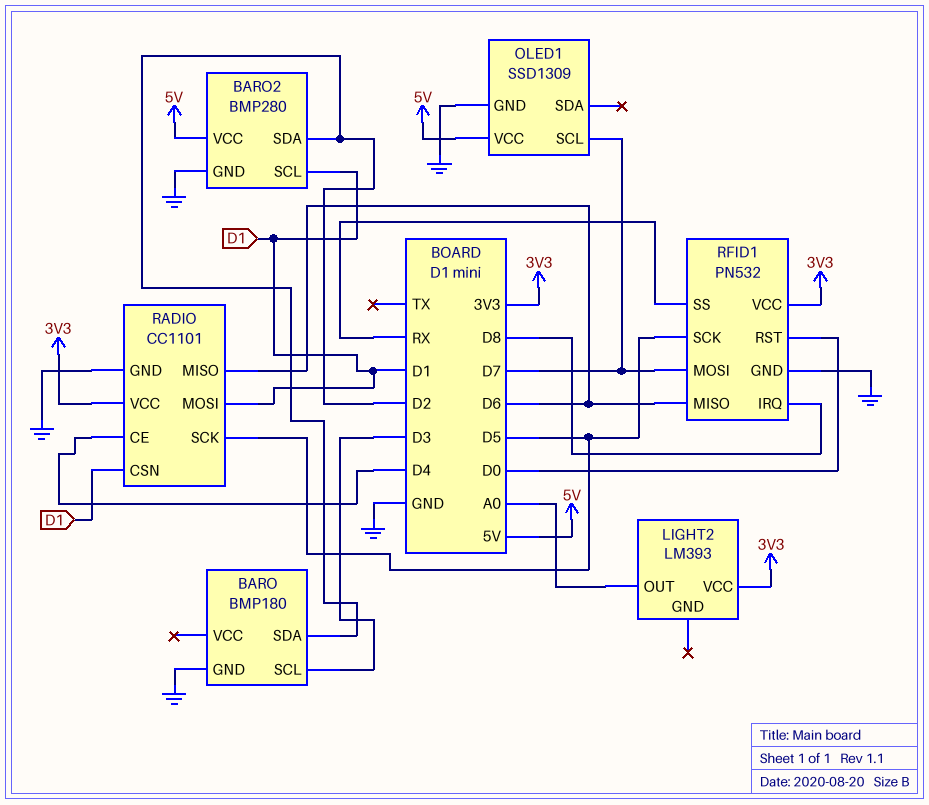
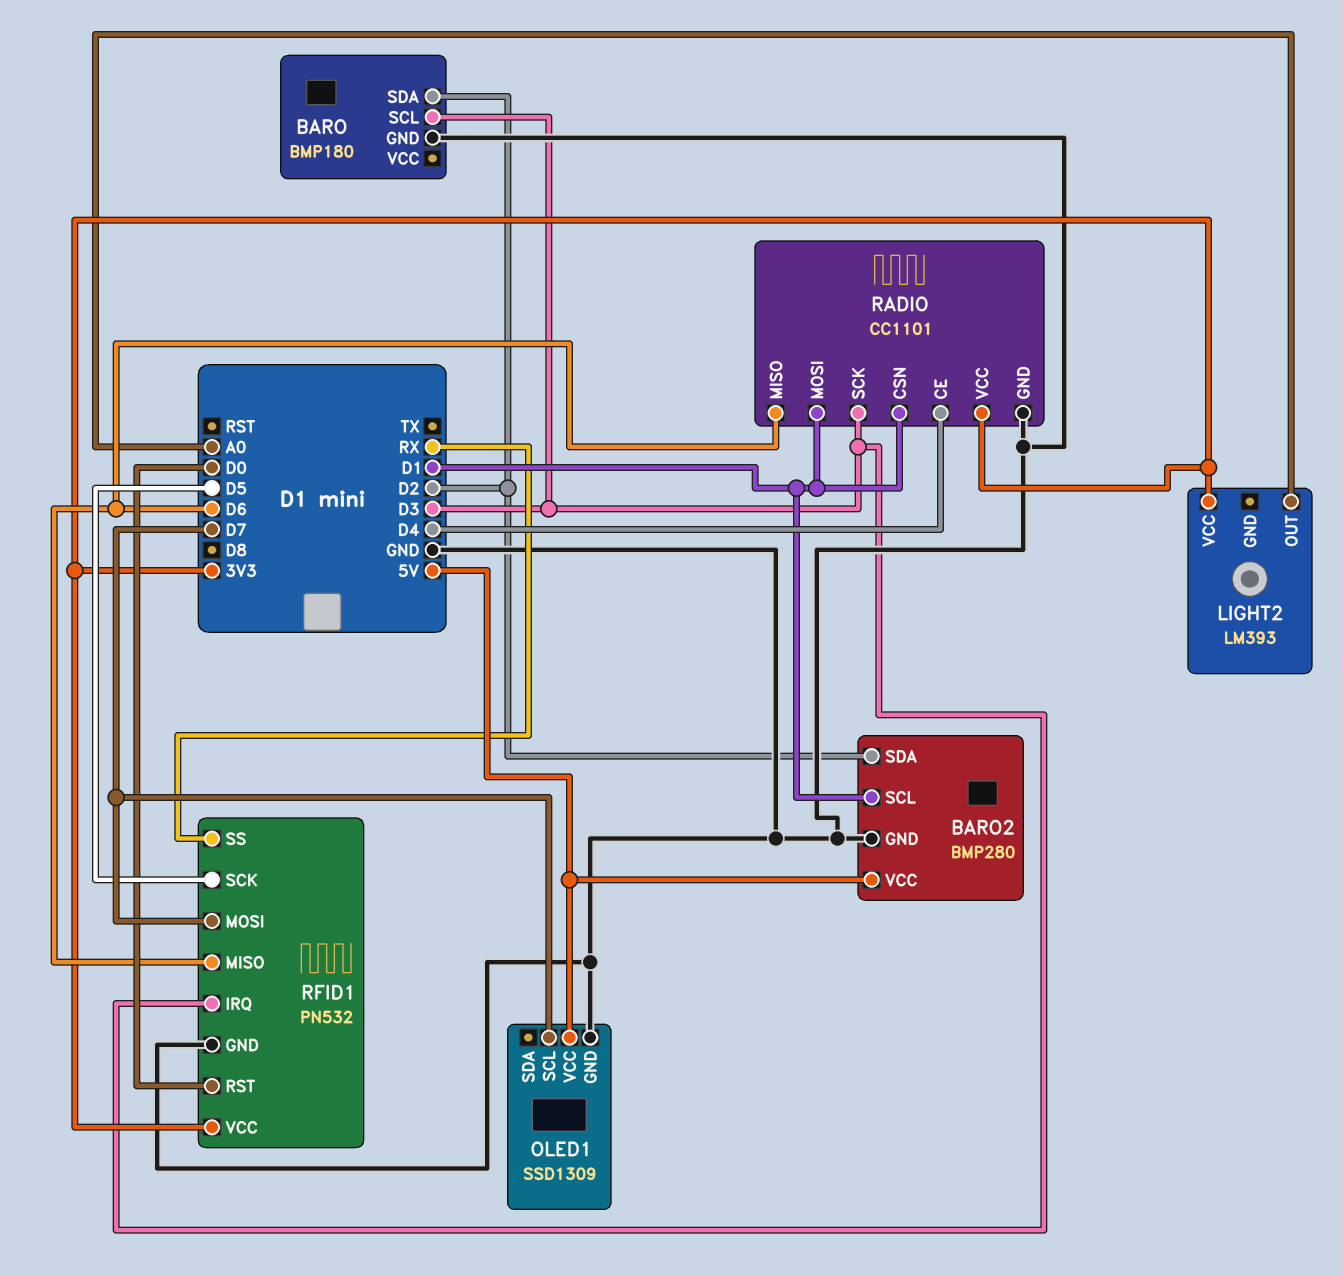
RADIO pin SCK: D5 -> D3
RFID1 pin IRQ: D8 -> D3

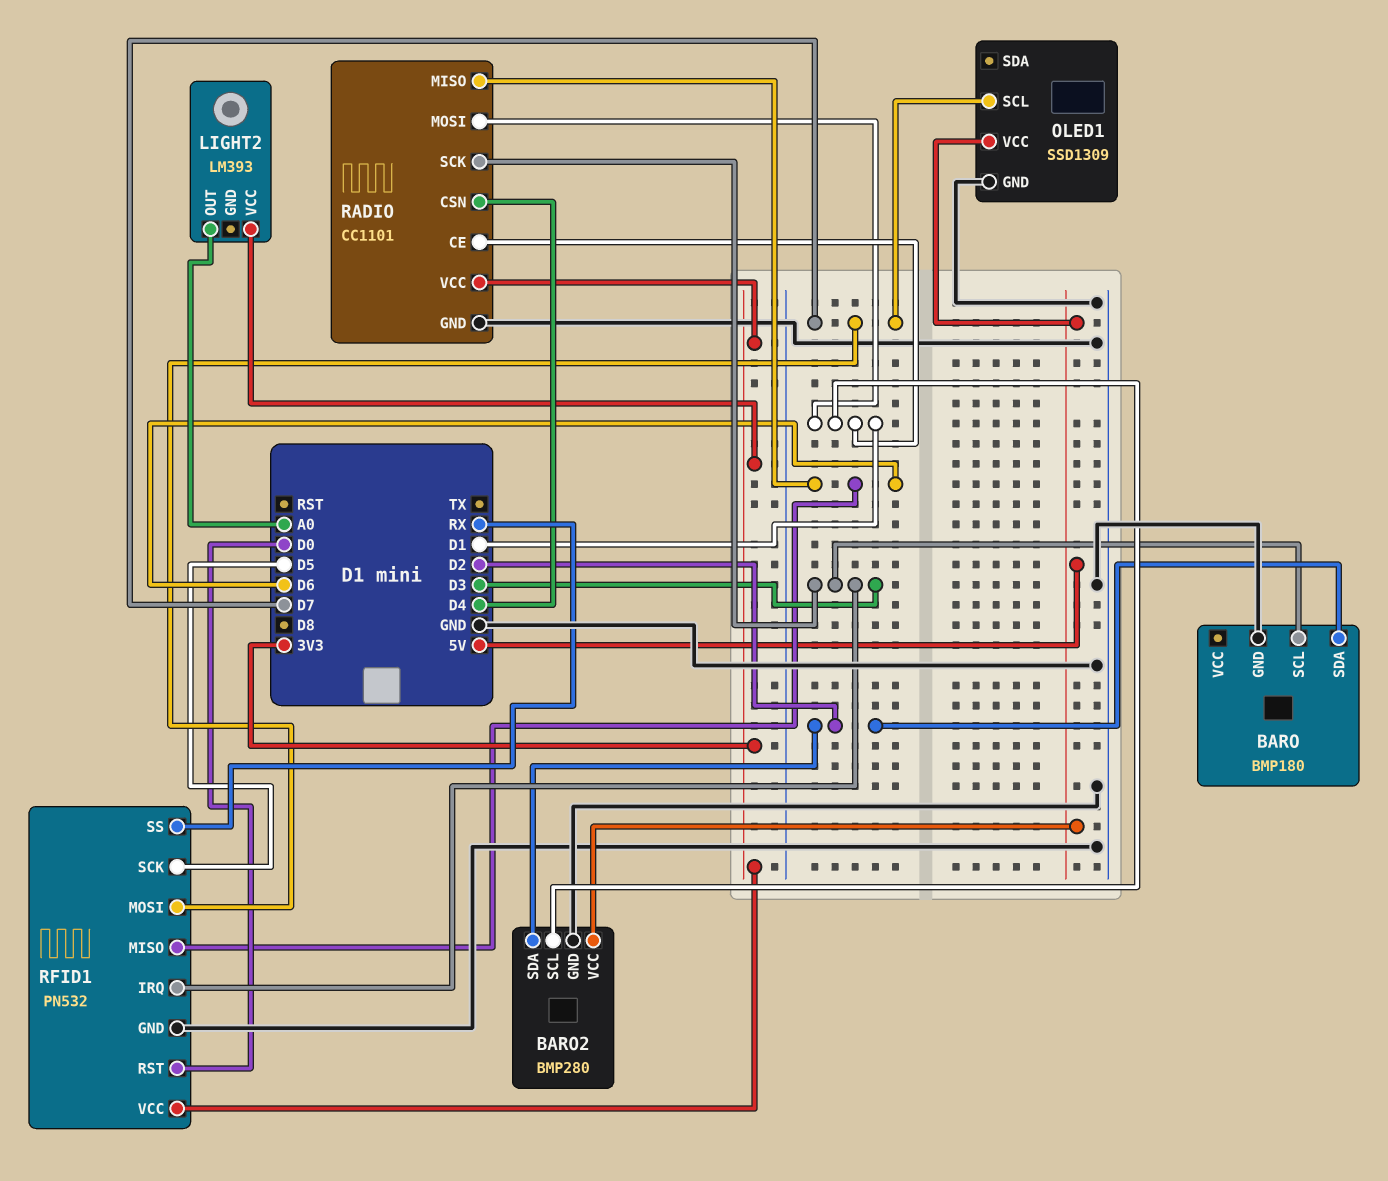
RADIO pin CE: D4 -> D1
RADIO pin CSN: D1 -> D4

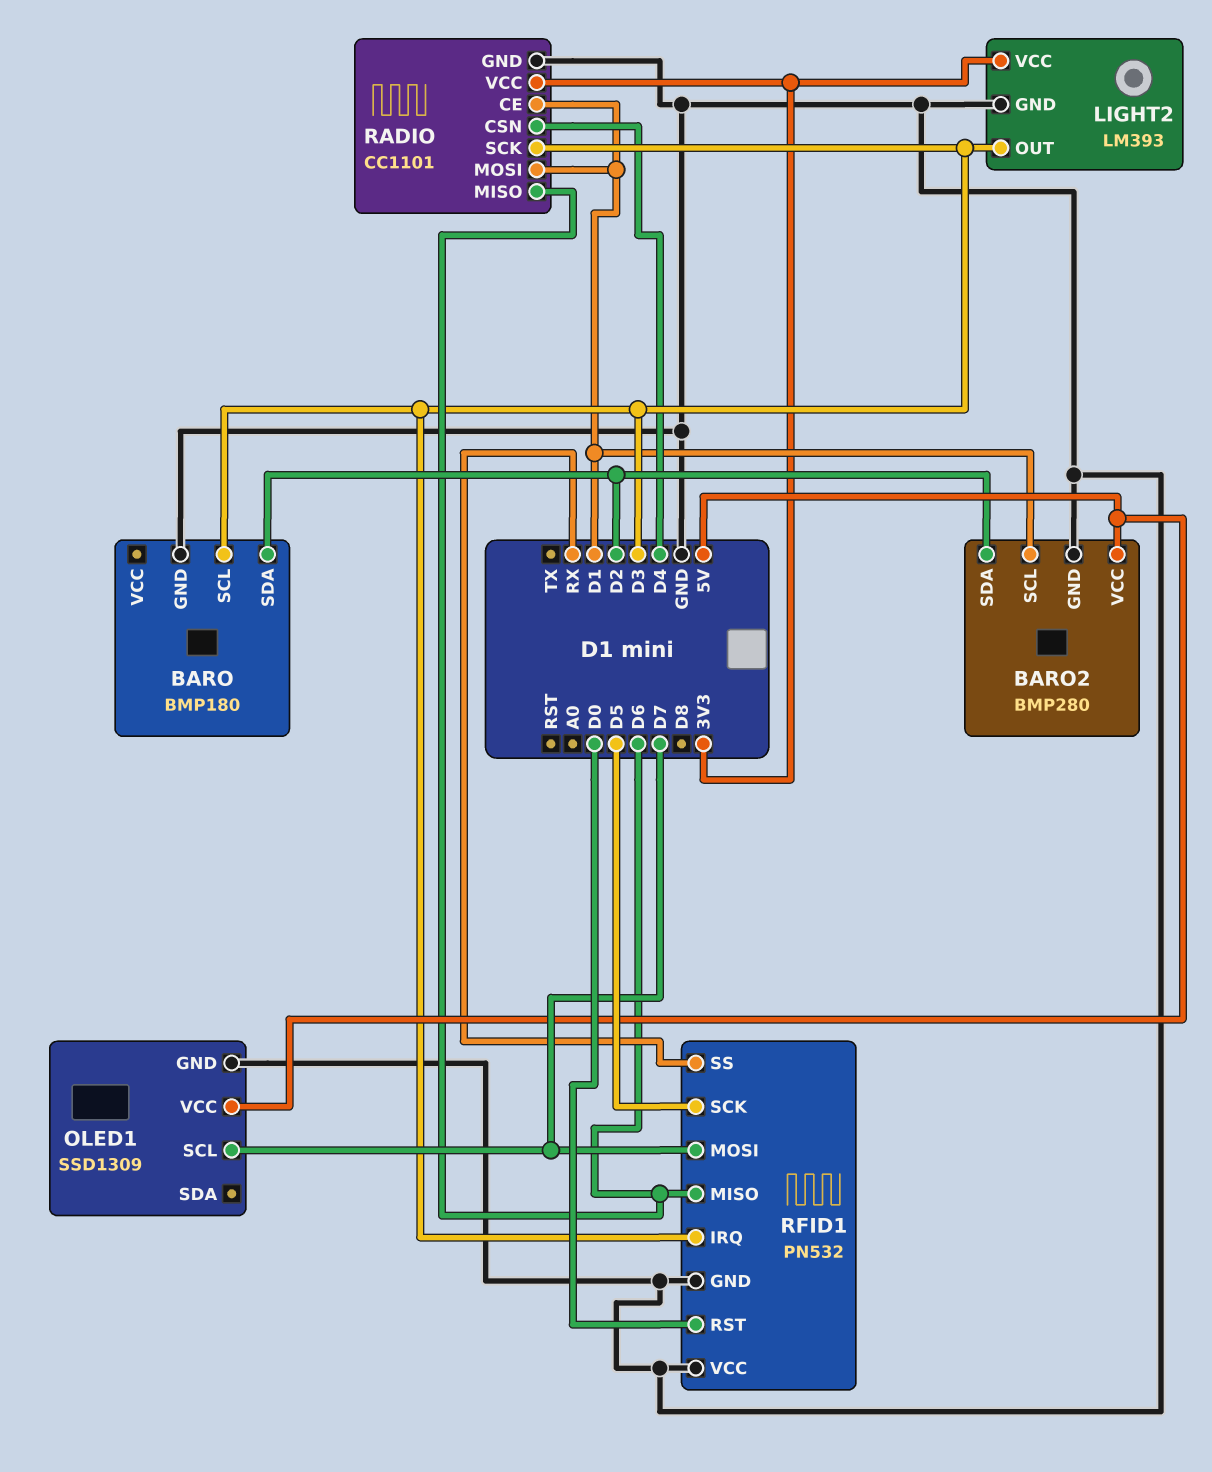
LIGHT2 pin GND: none -> GND
LIGHT2 pin OUT: A0 -> D3
RFID1 pin VCC: 3V3 -> GND

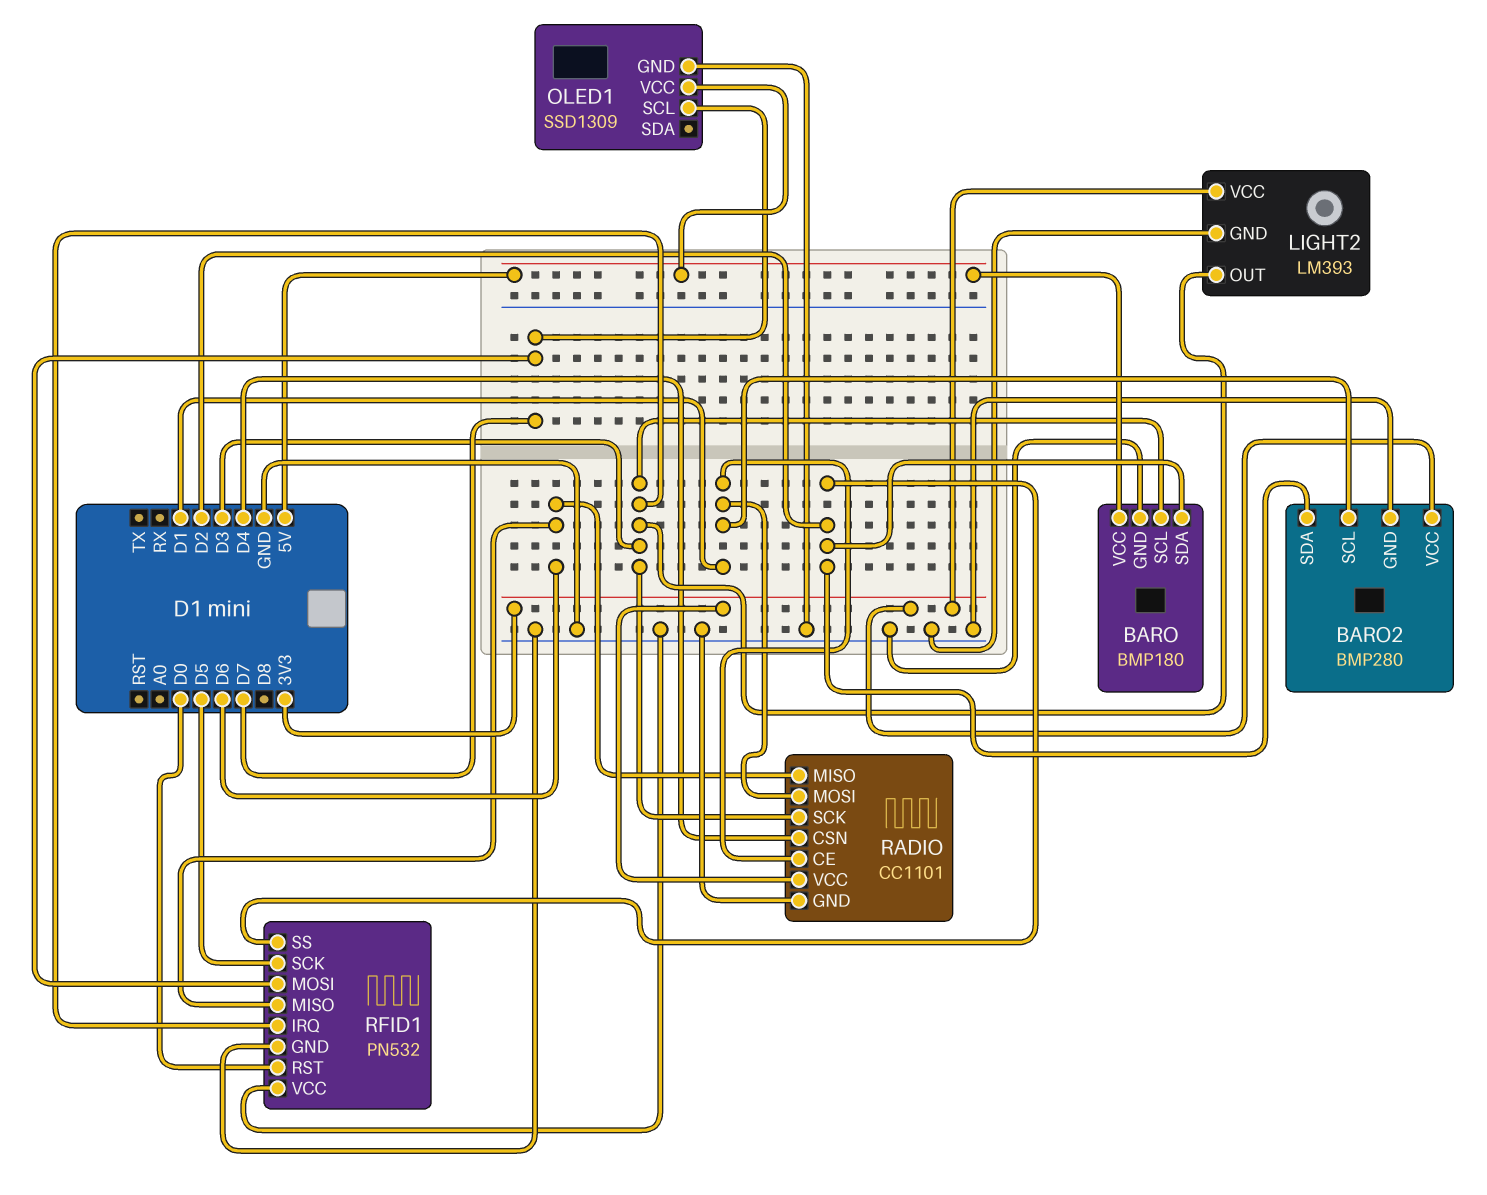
BARO pin VCC: none -> 5V
BARO2 pin VCC: 5V -> 3V3
RFID1 pin SS: RX -> D2

